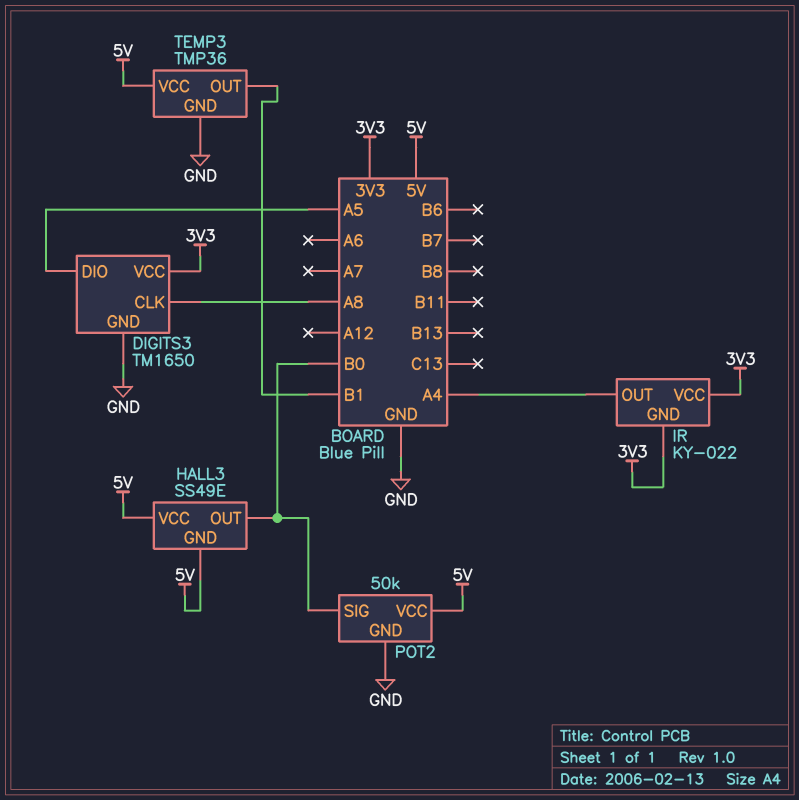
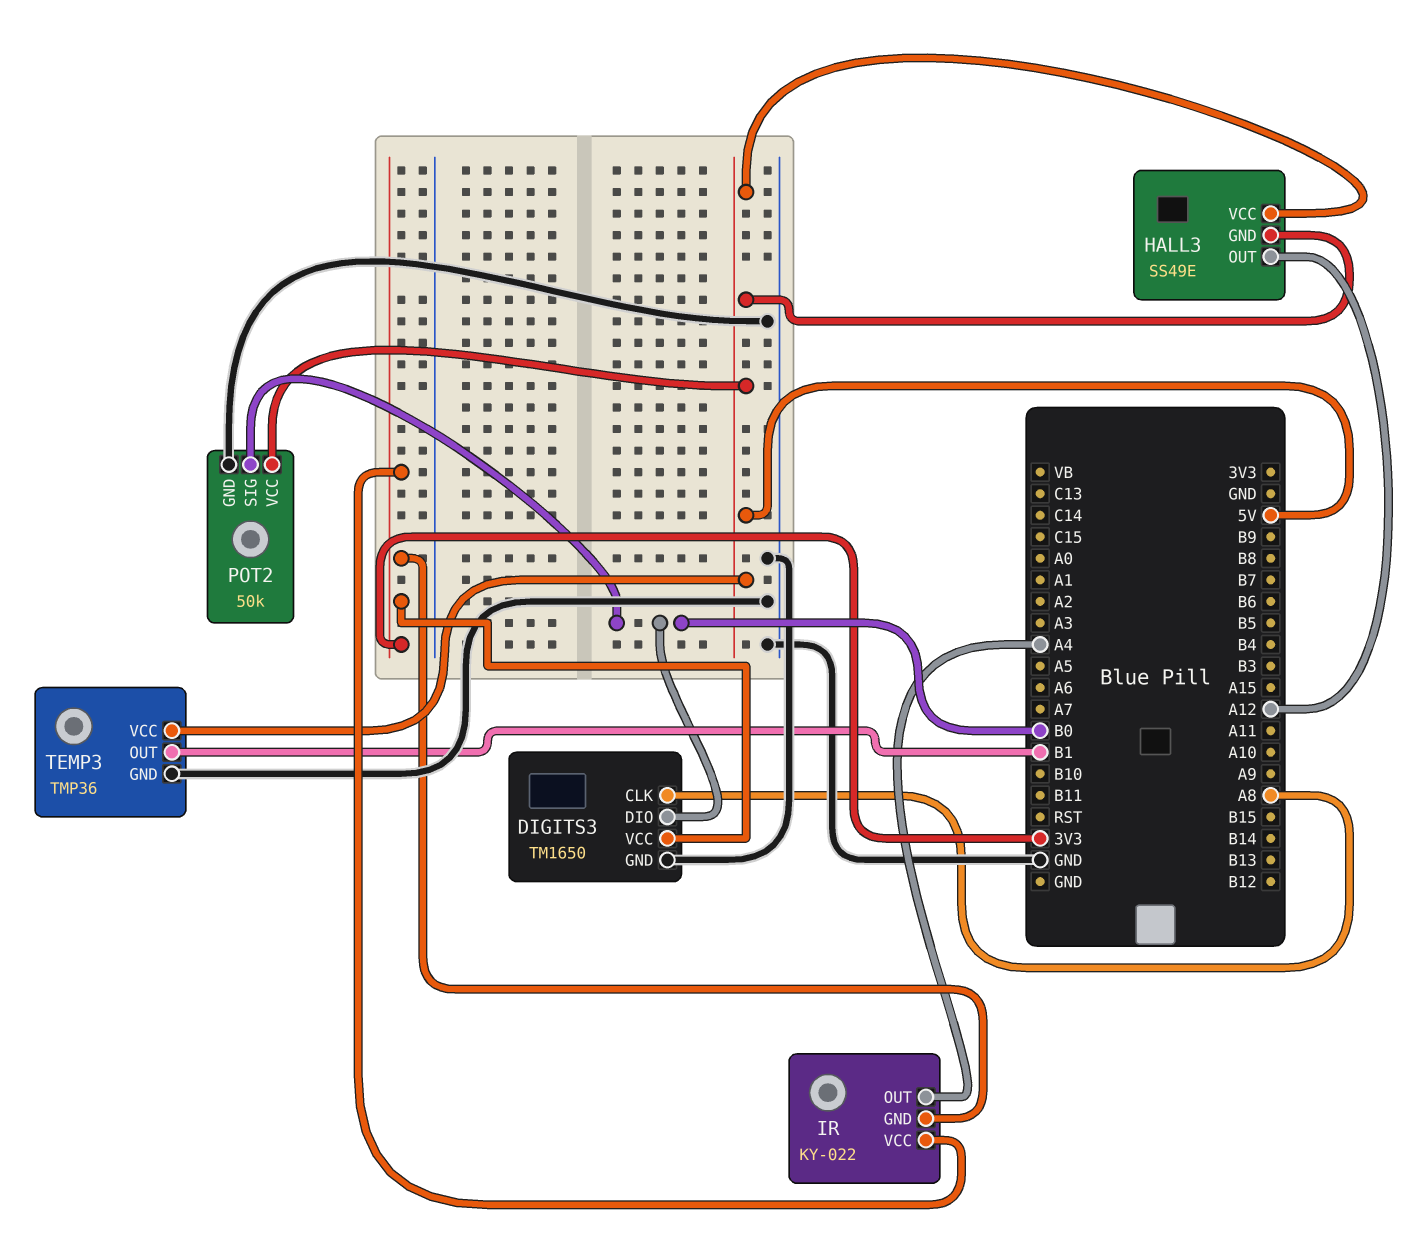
DIGITS3 pin DIO: A5 -> B0
HALL3 pin OUT: B0 -> A12

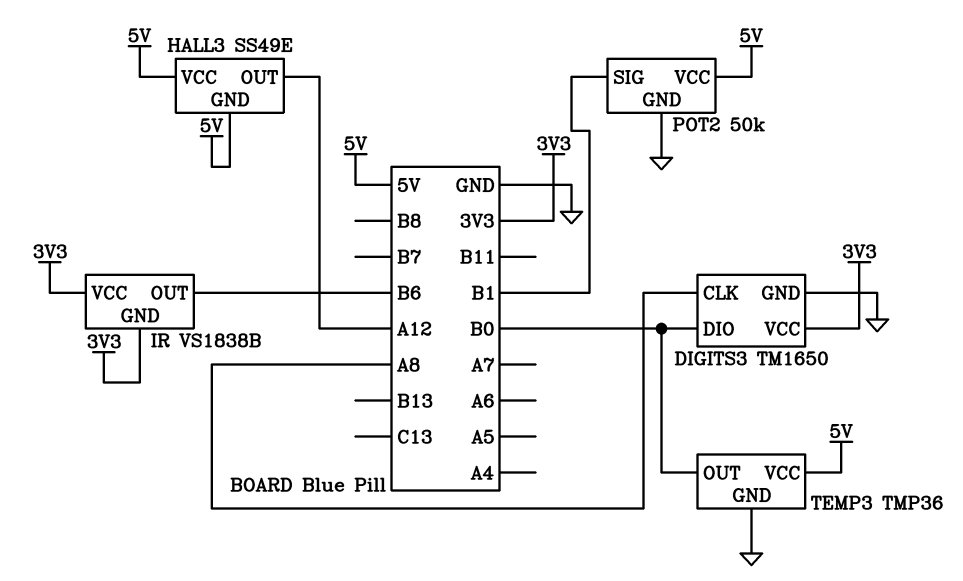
IR: KY-022 -> VS1838B
IR pin OUT: A4 -> B6
POT2 pin SIG: B0 -> B1
TEMP3 pin OUT: B1 -> B0

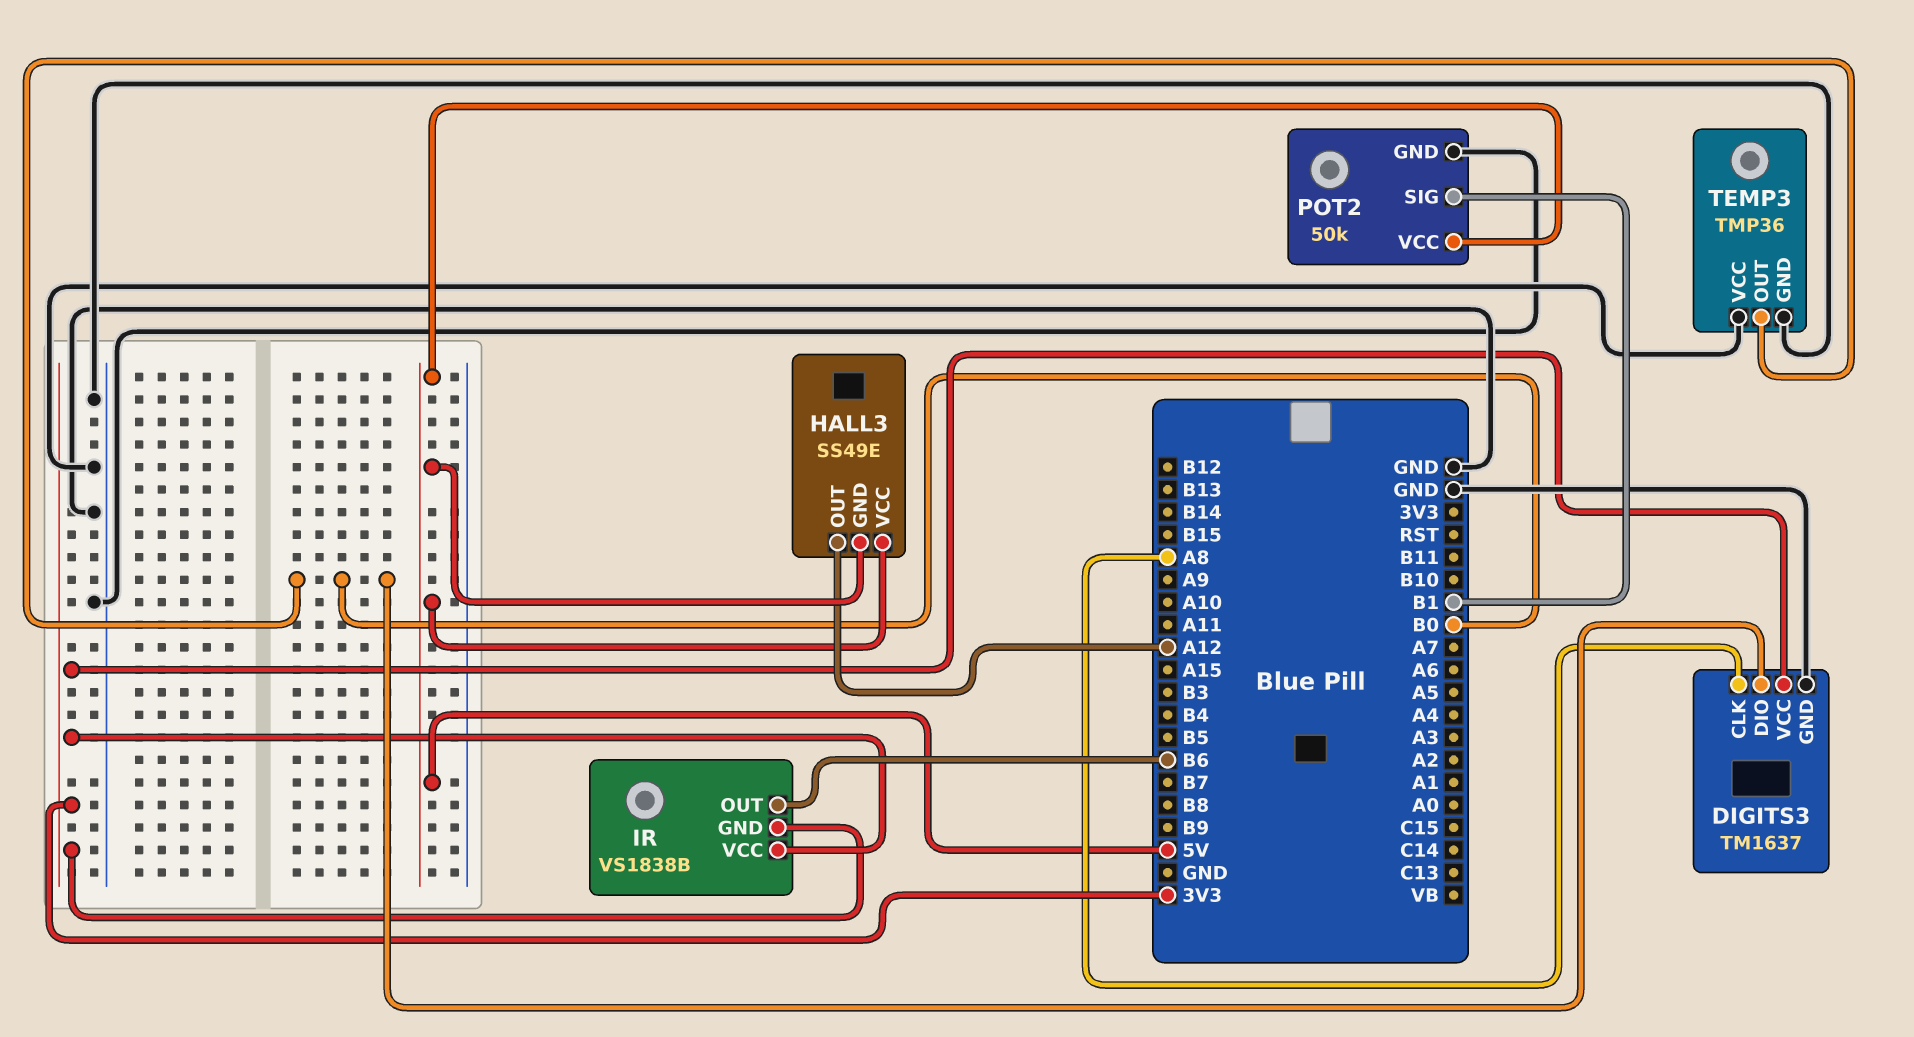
DIGITS3: TM1650 -> TM1637
TEMP3 pin VCC: 5V -> GND

